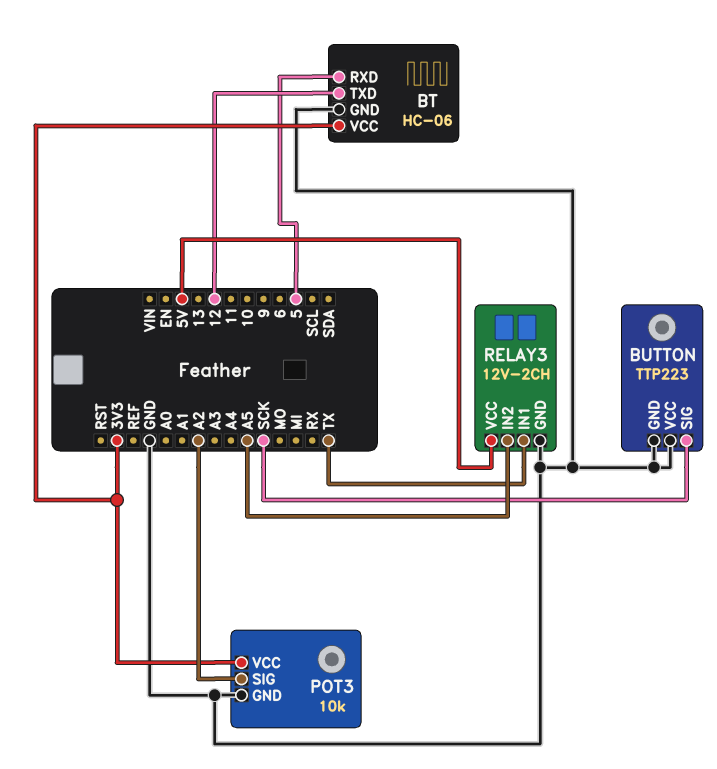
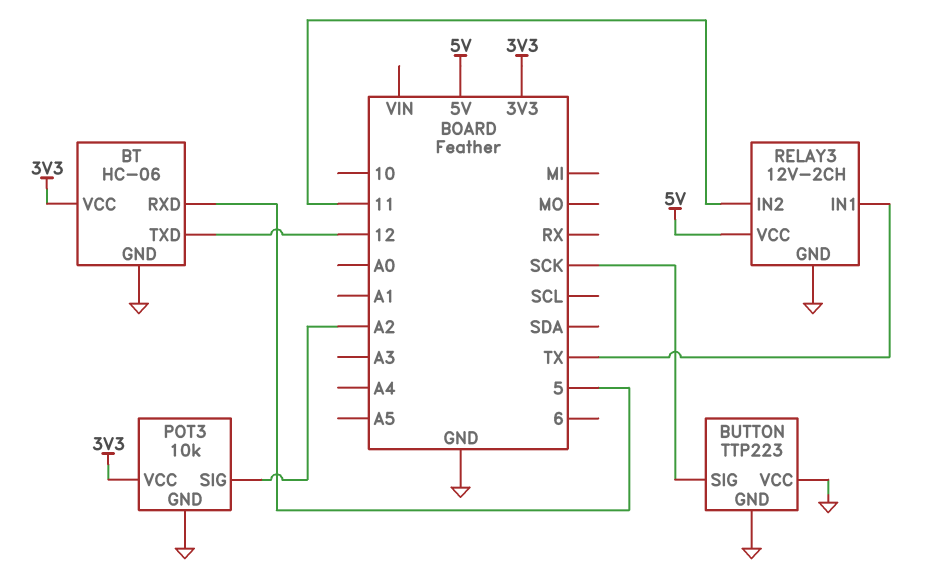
RELAY3 pin IN2: A5 -> 11

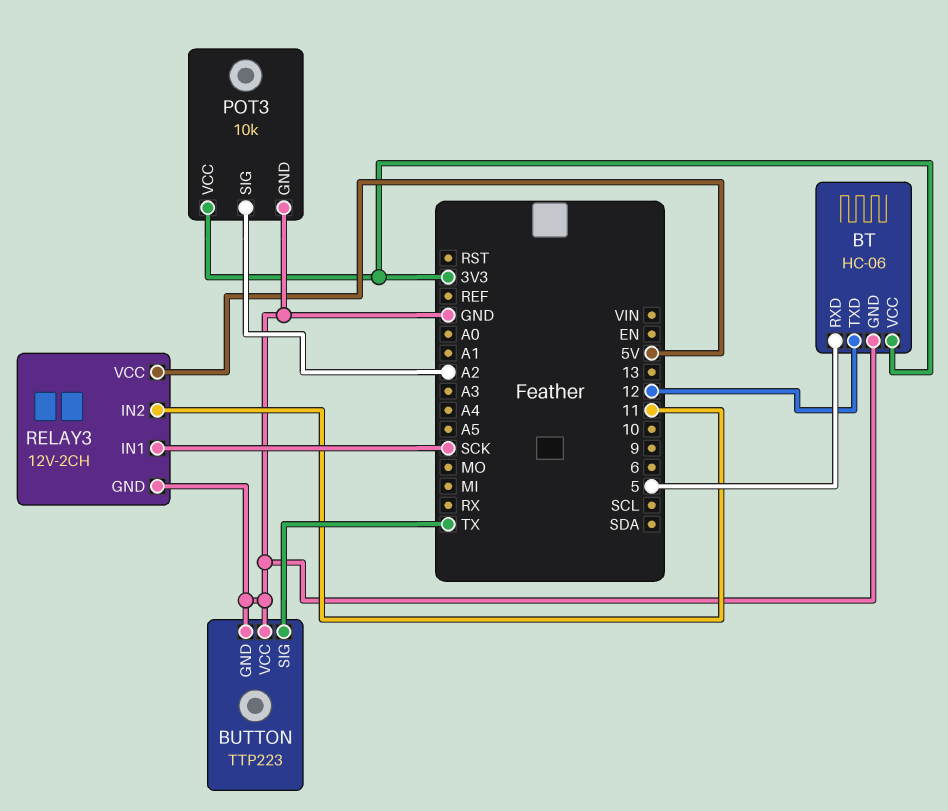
BUTTON pin SIG: SCK -> TX
RELAY3 pin IN1: TX -> SCK

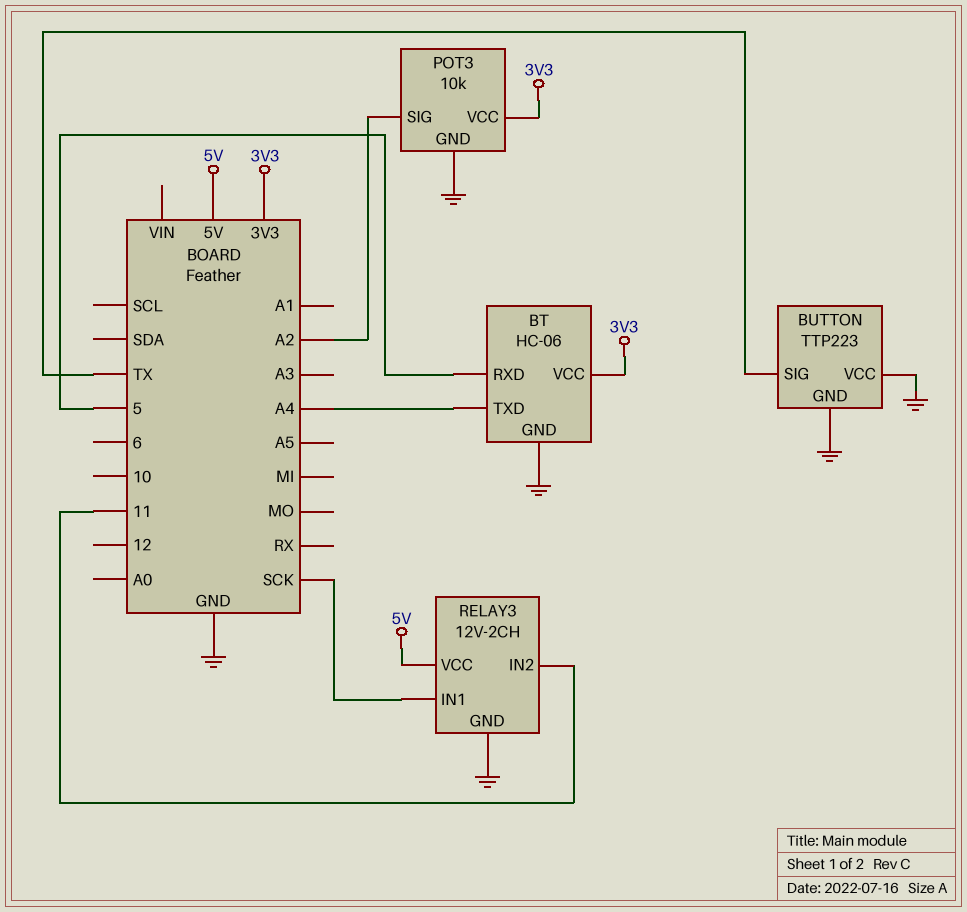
BT pin TXD: 12 -> A4

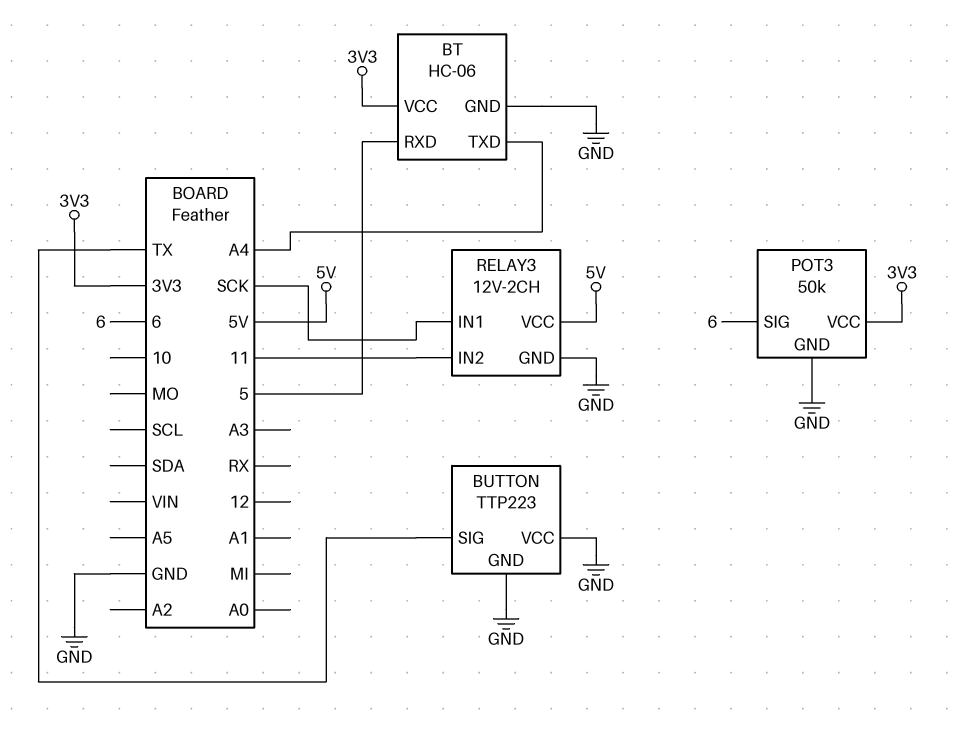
POT3: 10k -> 50k
POT3 pin SIG: A2 -> 6

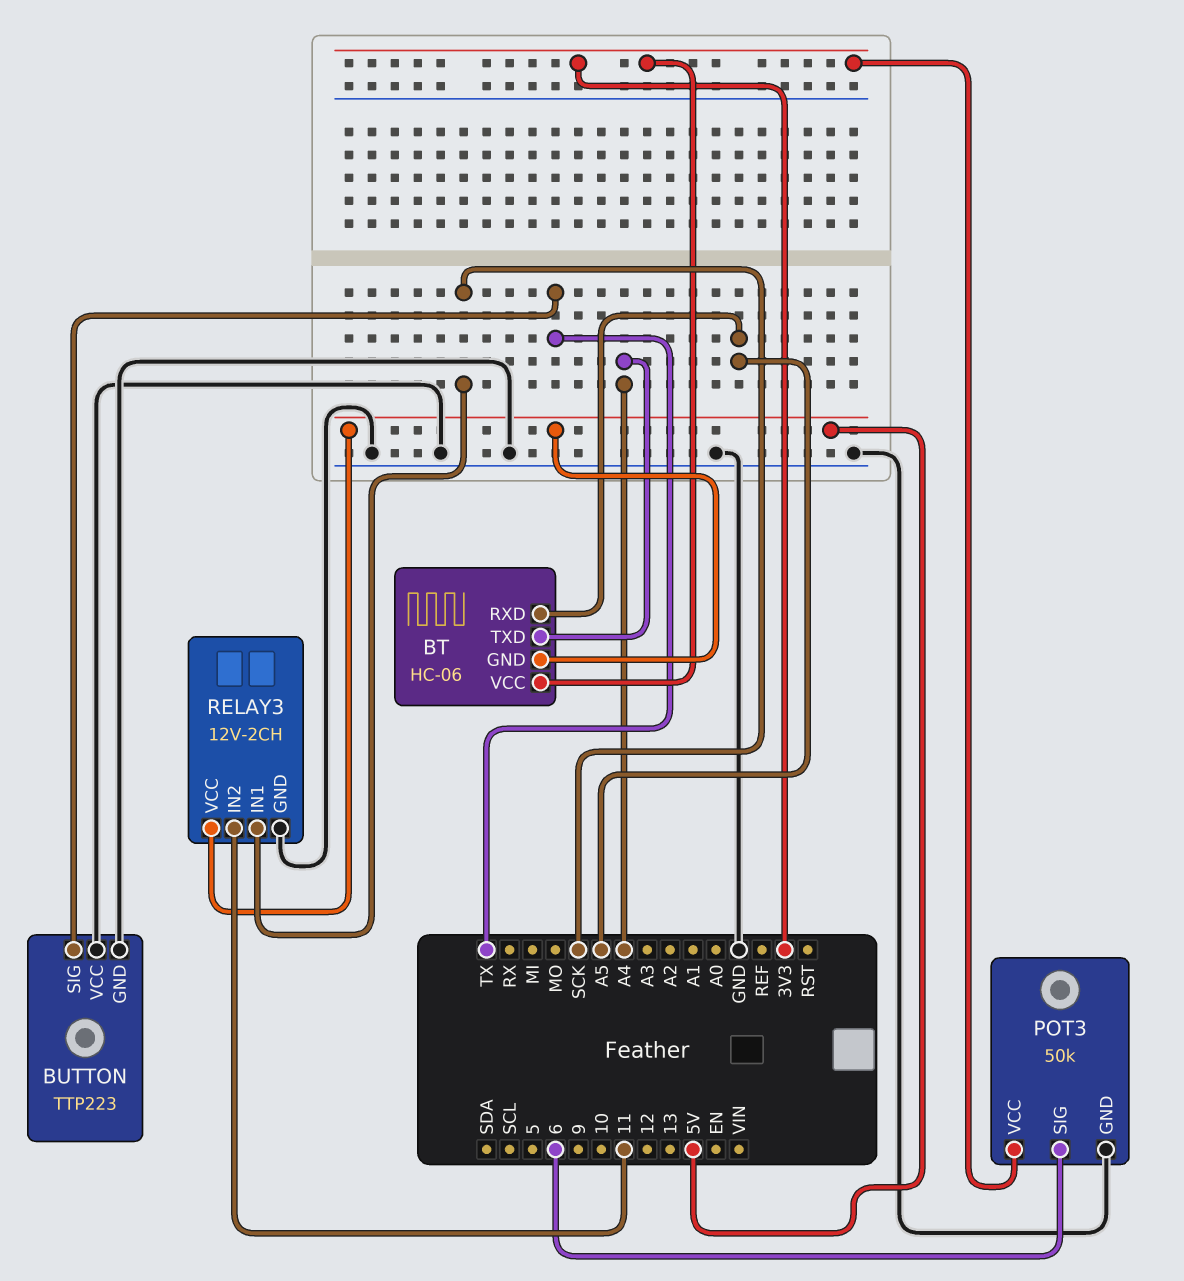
BT pin GND: GND -> 5V
BT pin RXD: 5 -> A5

